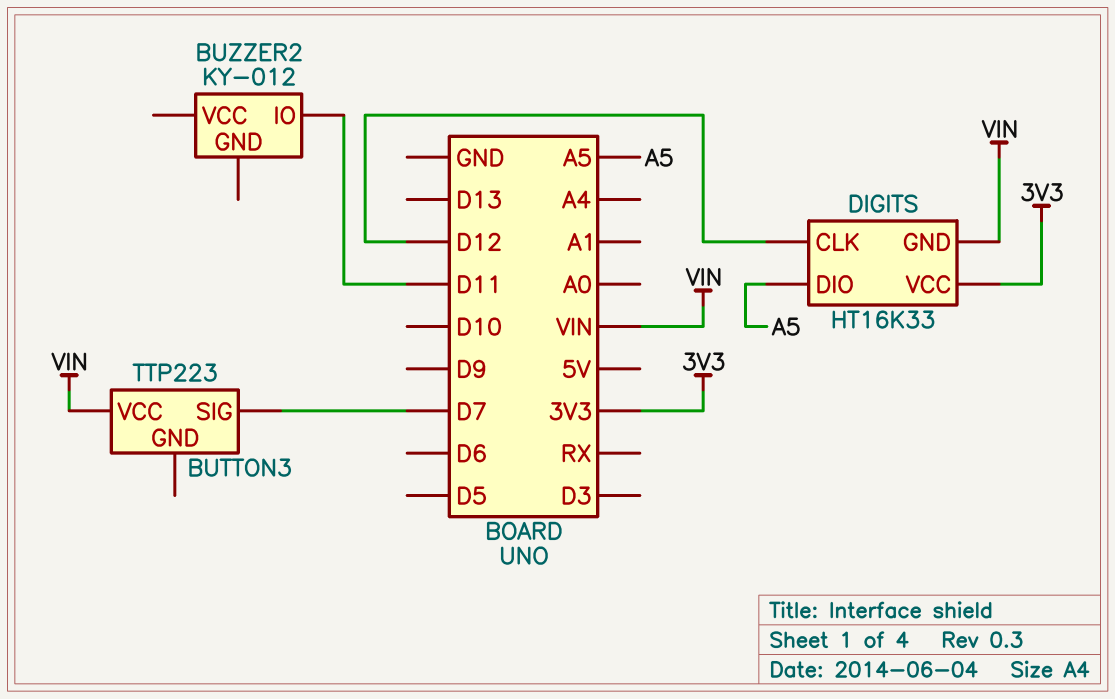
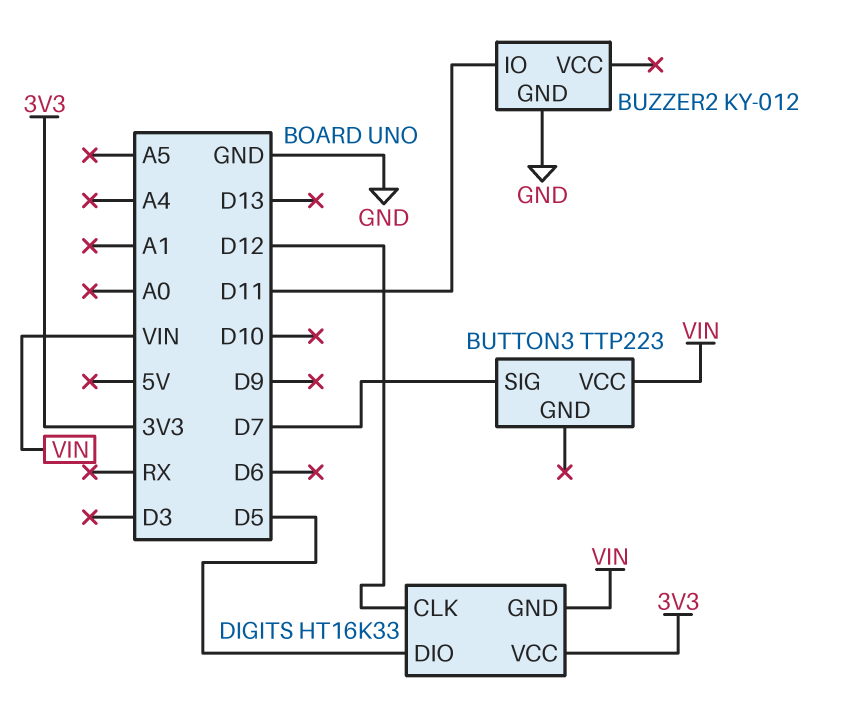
BUZZER2 pin GND: none -> GND
DIGITS pin DIO: A5 -> D5

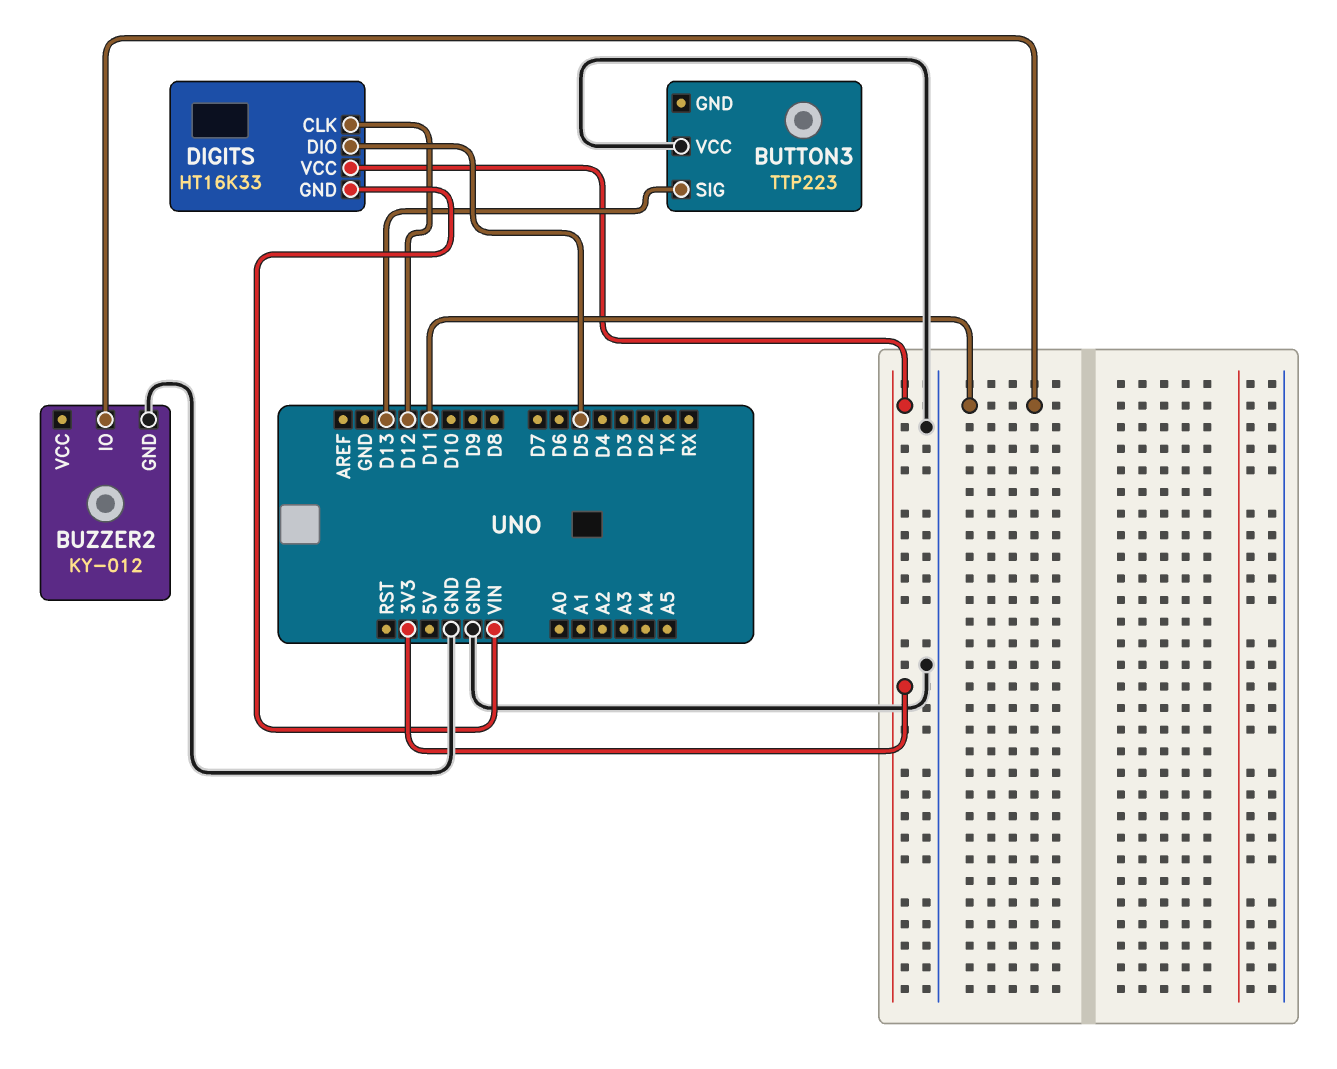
BUTTON3 pin SIG: D7 -> D13
BUTTON3 pin VCC: VIN -> GND

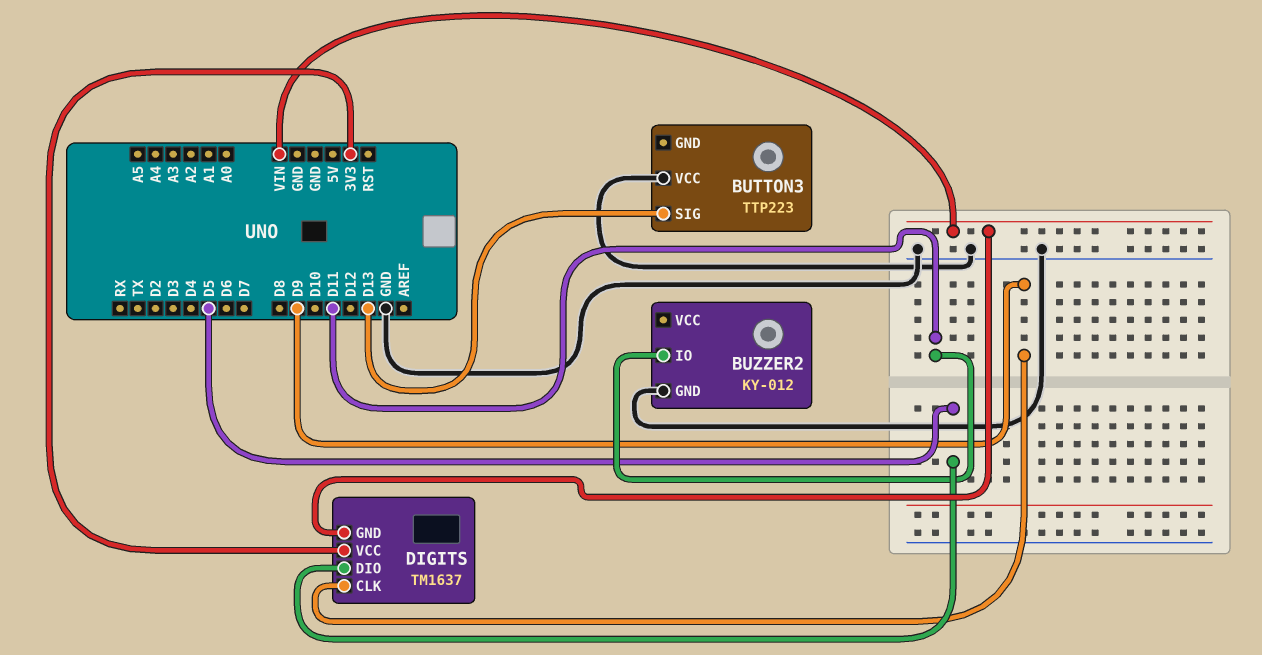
DIGITS: HT16K33 -> TM1637
DIGITS pin CLK: D12 -> D9

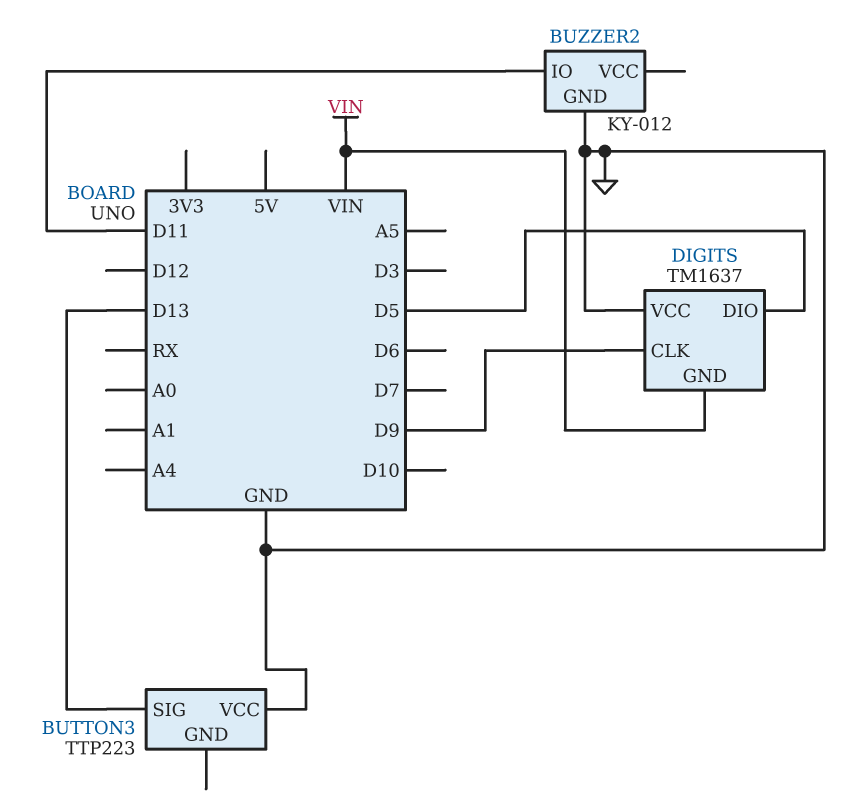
DIGITS pin VCC: 3V3 -> GND

